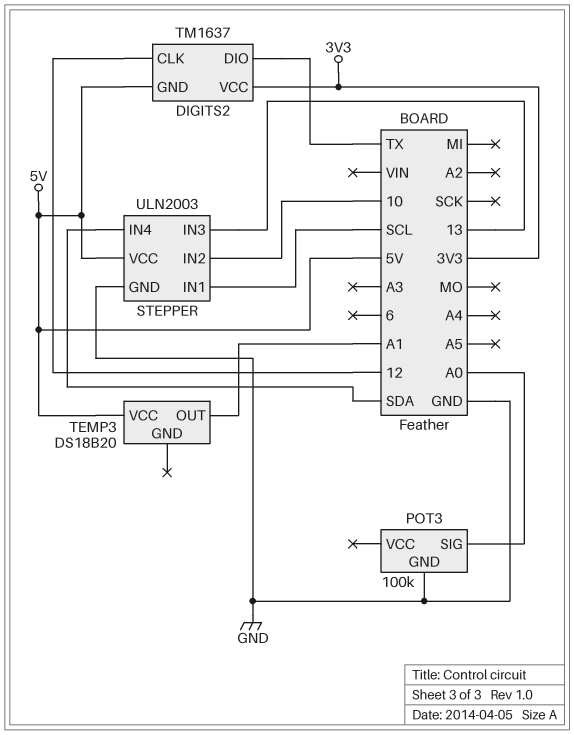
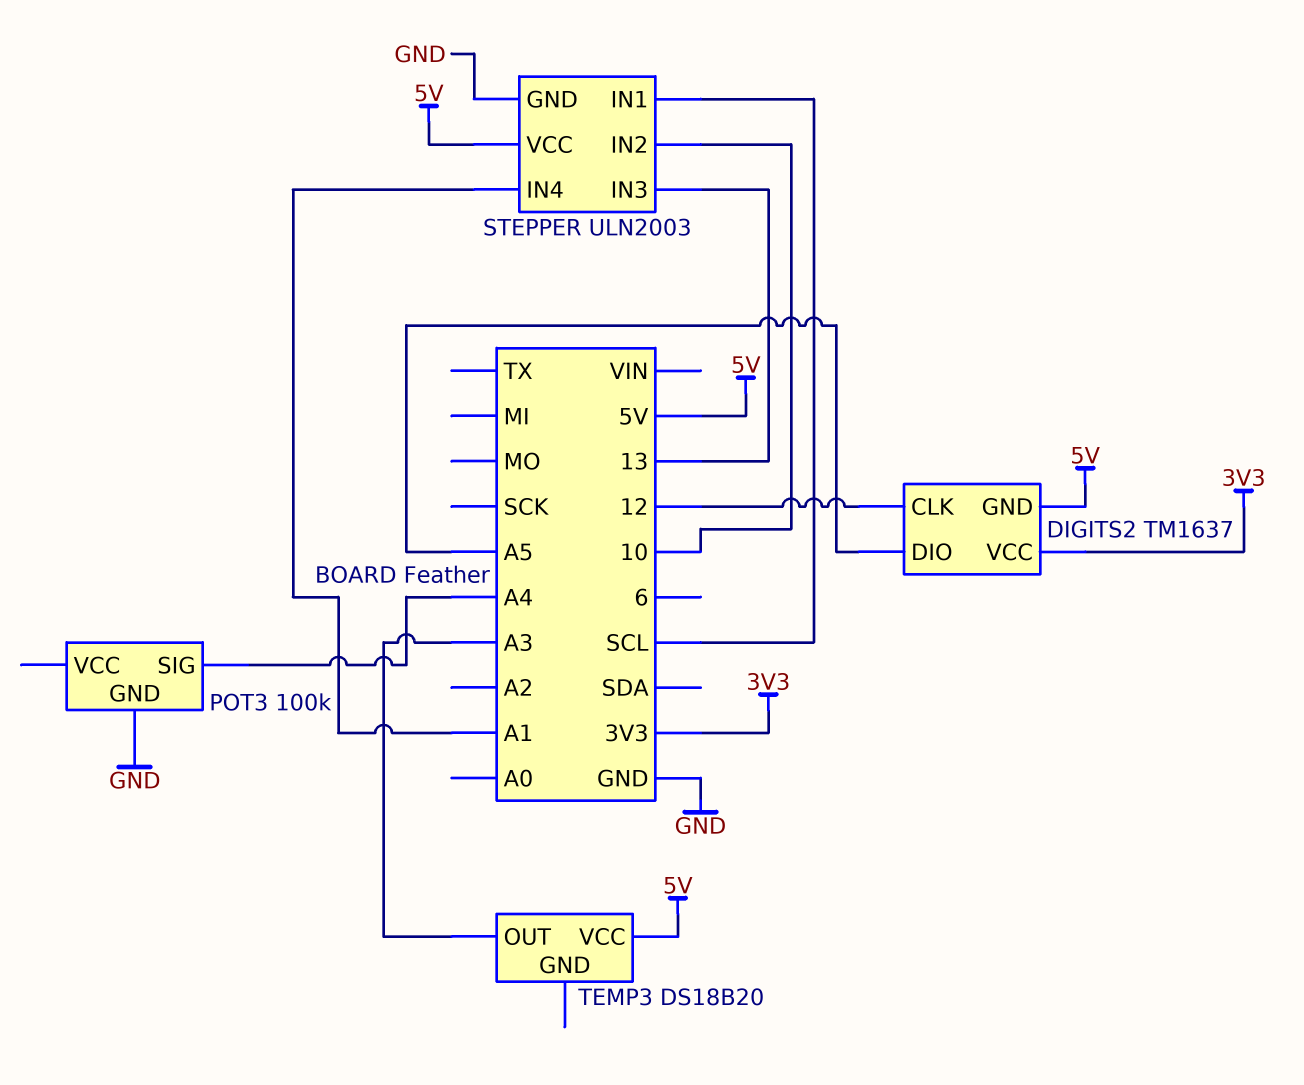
DIGITS2 pin DIO: TX -> A5
POT3 pin SIG: A0 -> A4
STEPPER pin IN4: SDA -> A1
TEMP3 pin OUT: A1 -> A3

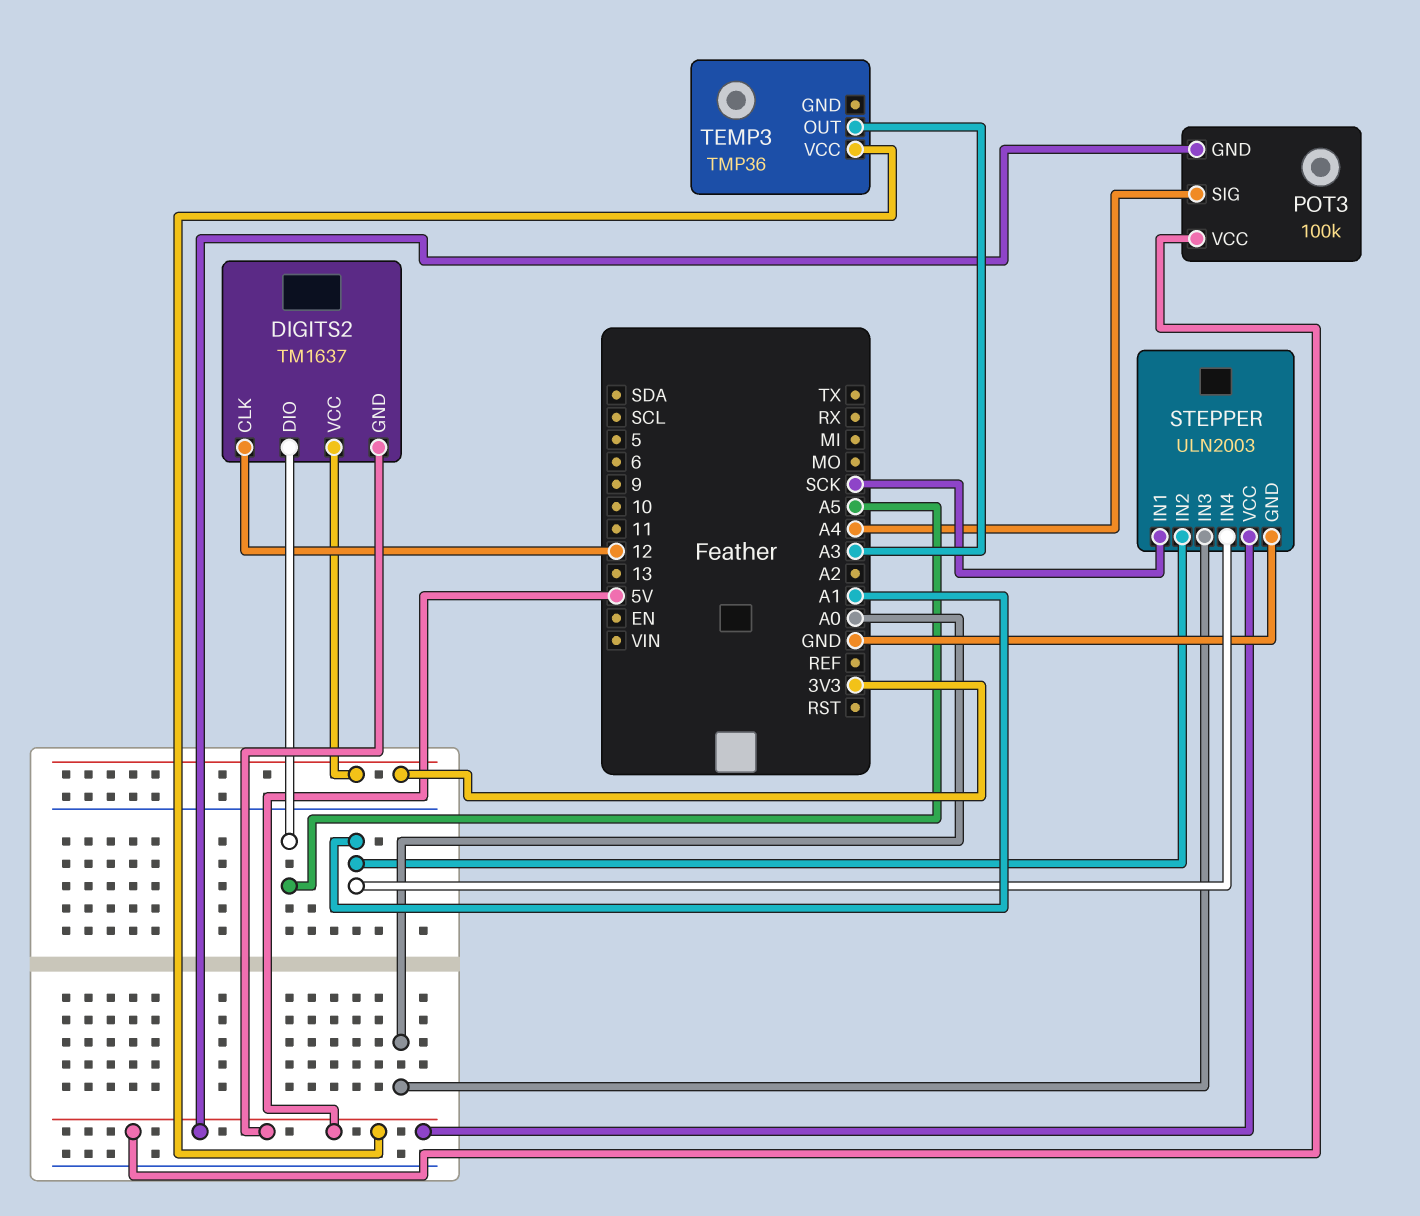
POT3 pin GND: GND -> 5V
POT3 pin VCC: none -> 5V
STEPPER pin IN1: SCL -> SCK
STEPPER pin IN2: 10 -> A1
STEPPER pin IN3: 13 -> A0
TEMP3: DS18B20 -> TMP36

